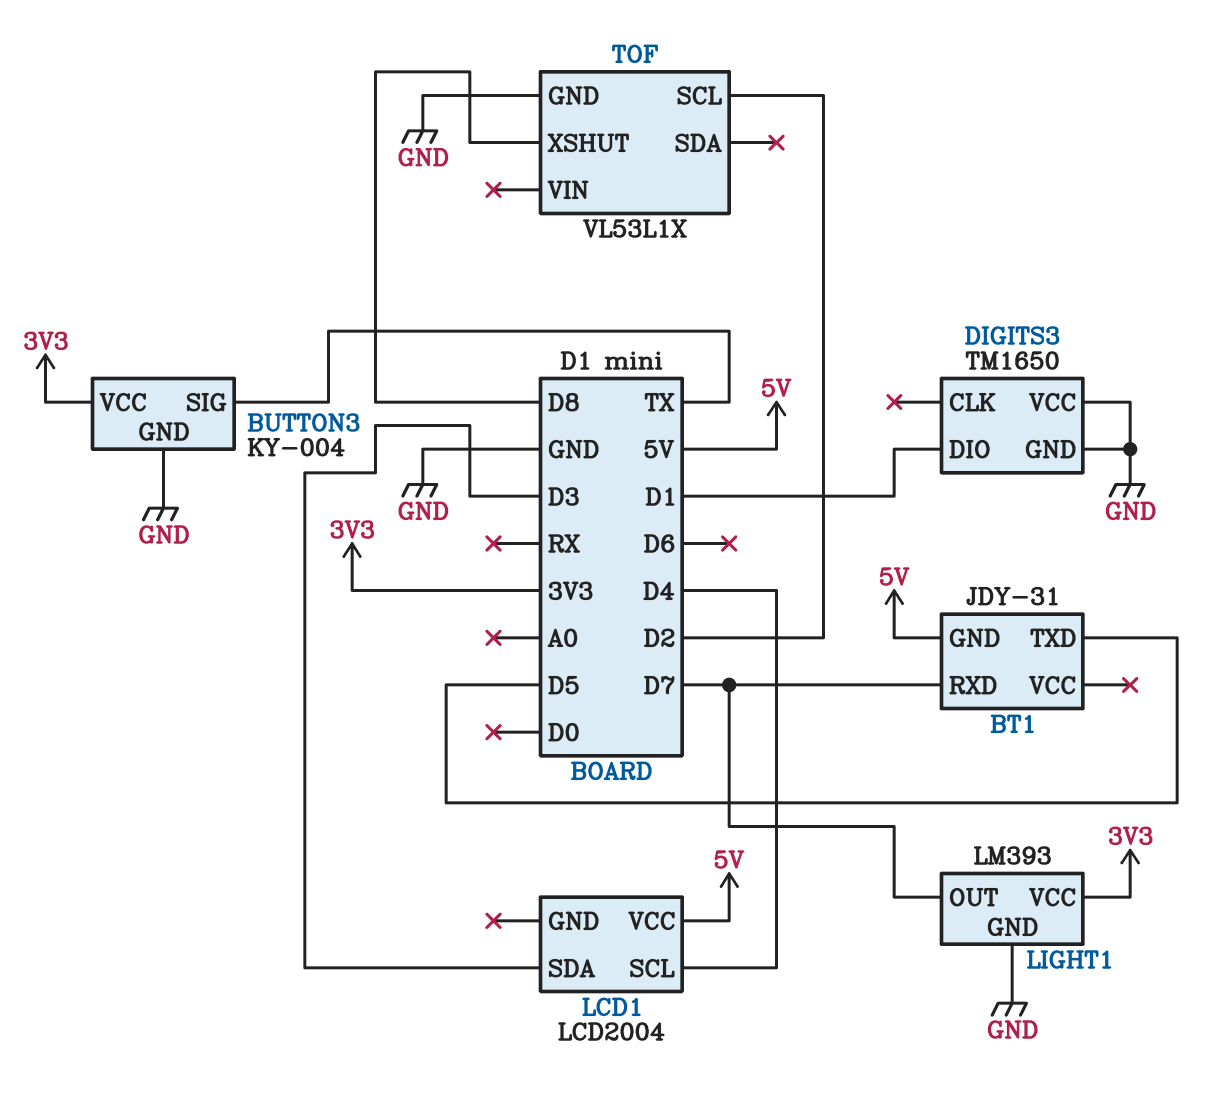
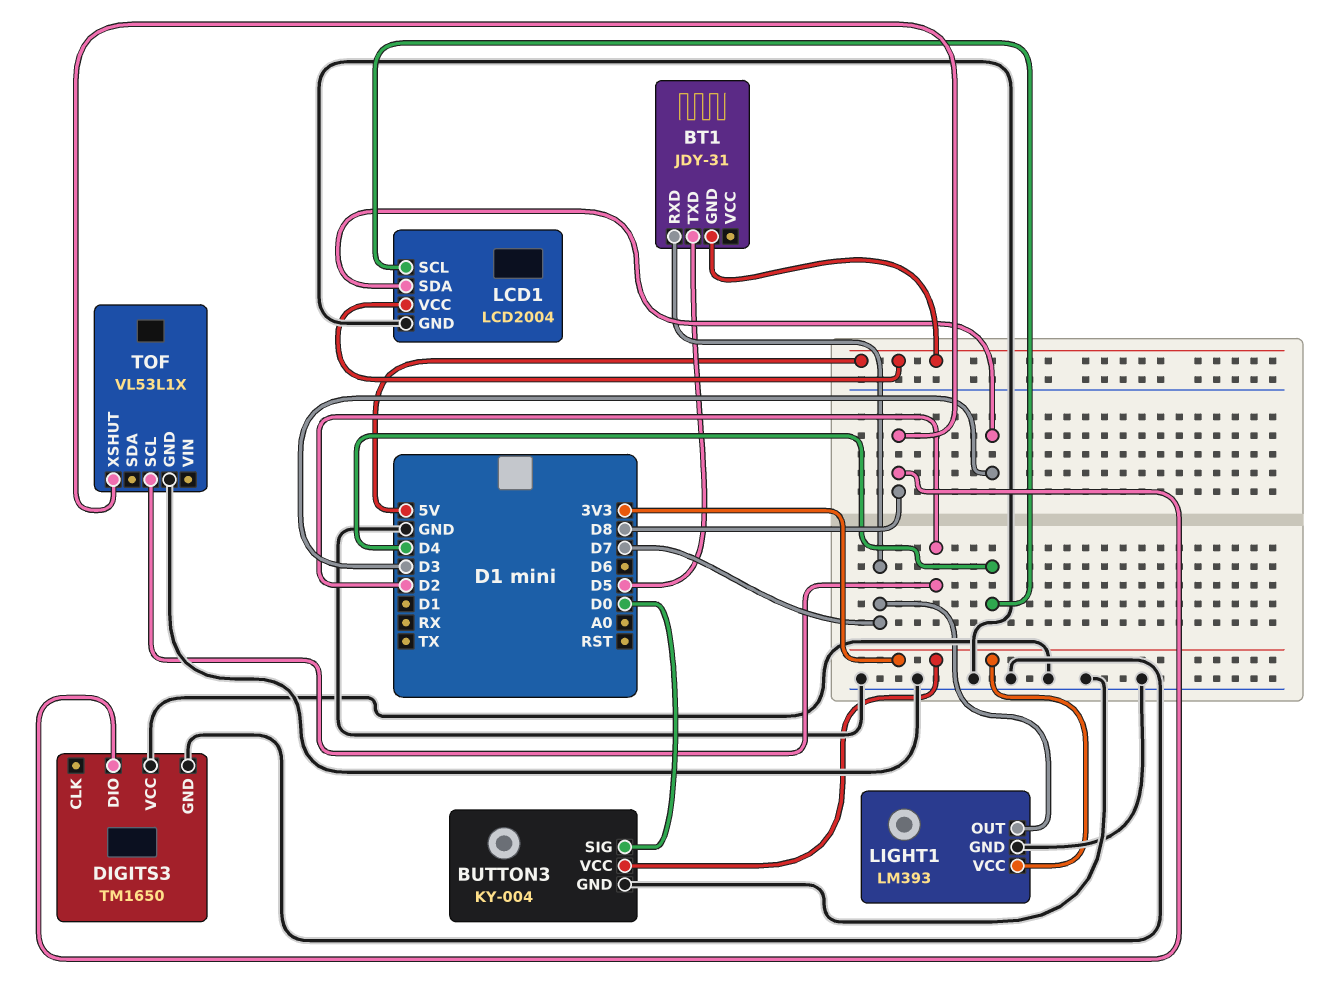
BUTTON3 pin SIG: TX -> D0
DIGITS3 pin DIO: D1 -> D8
LCD1 pin GND: none -> GND

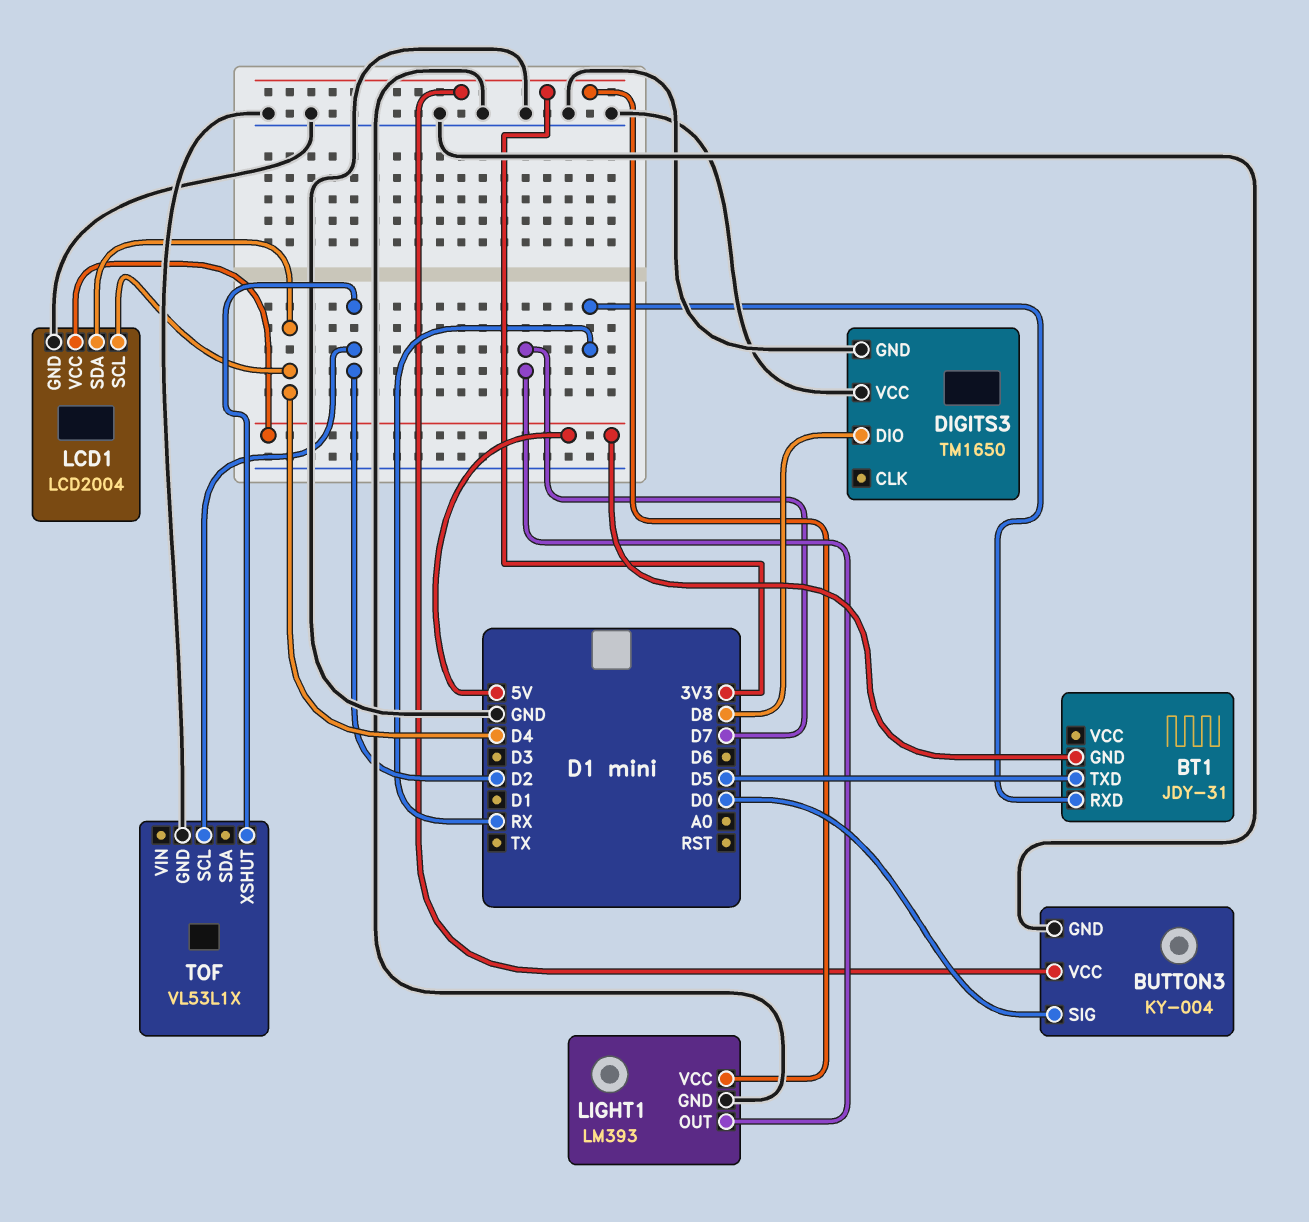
BT1 pin RXD: D7 -> RX
LCD1 pin SDA: D3 -> D4
TOF pin XSHUT: D8 -> D2

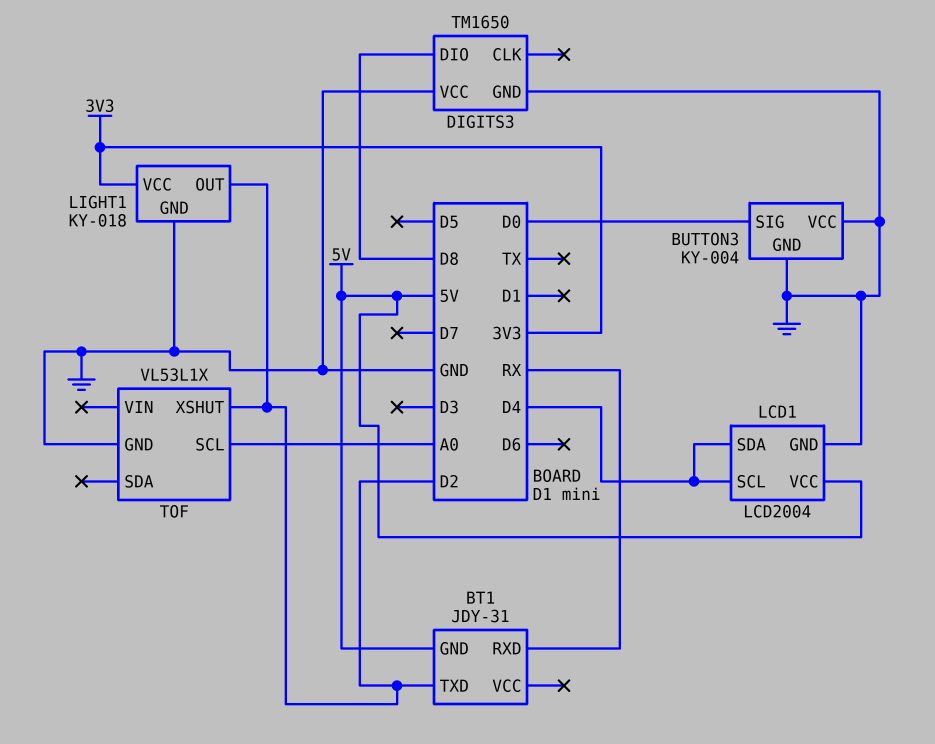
BT1 pin TXD: D5 -> D2
BUTTON3 pin VCC: 3V3 -> GND
LIGHT1: LM393 -> KY-018
LIGHT1 pin OUT: D7 -> D2
TOF pin SCL: D2 -> A0

